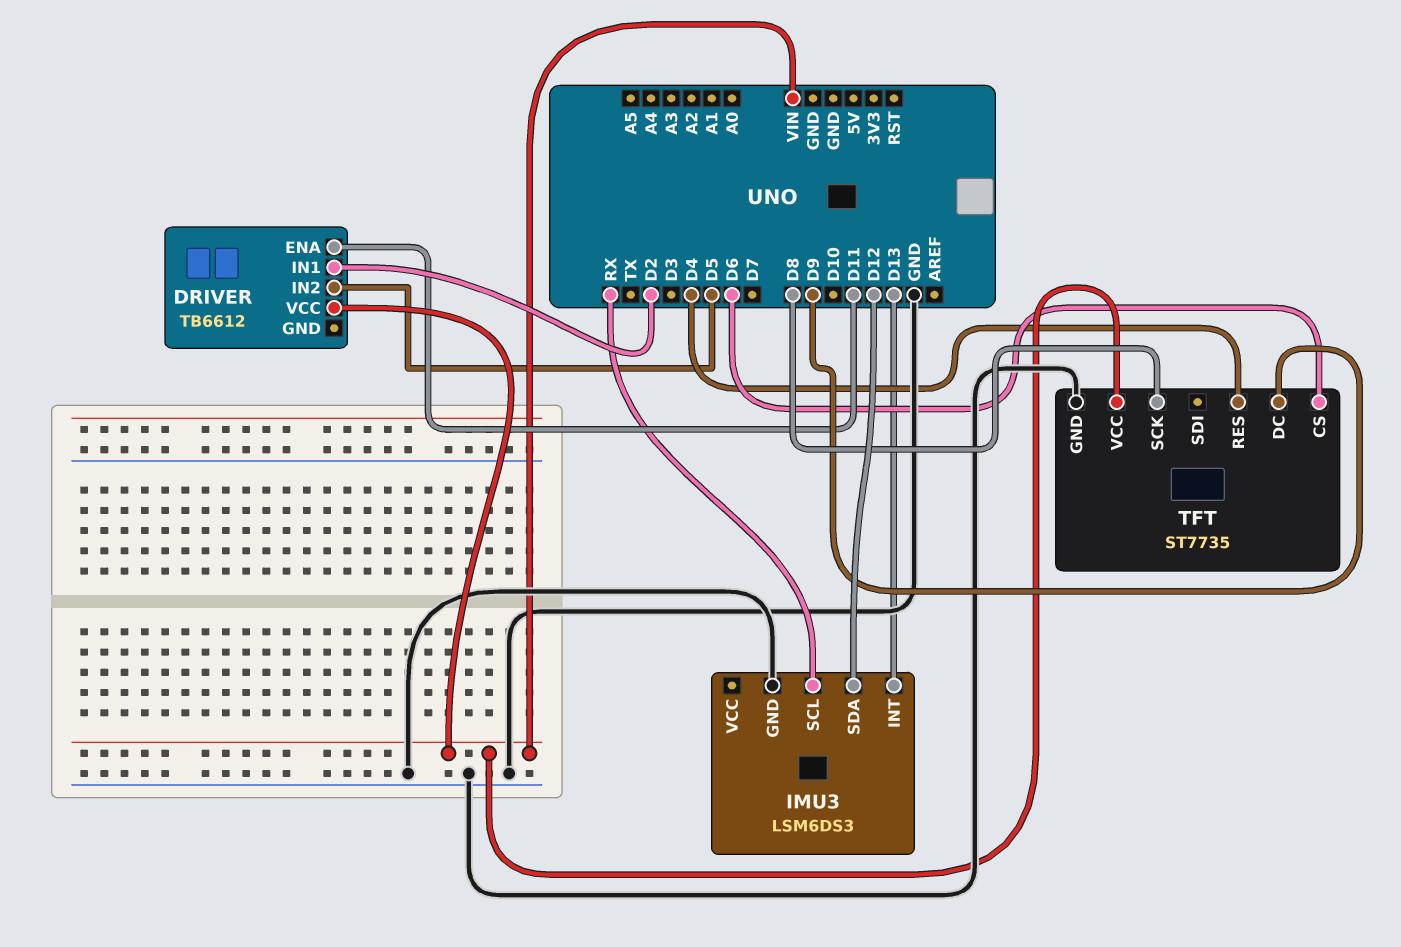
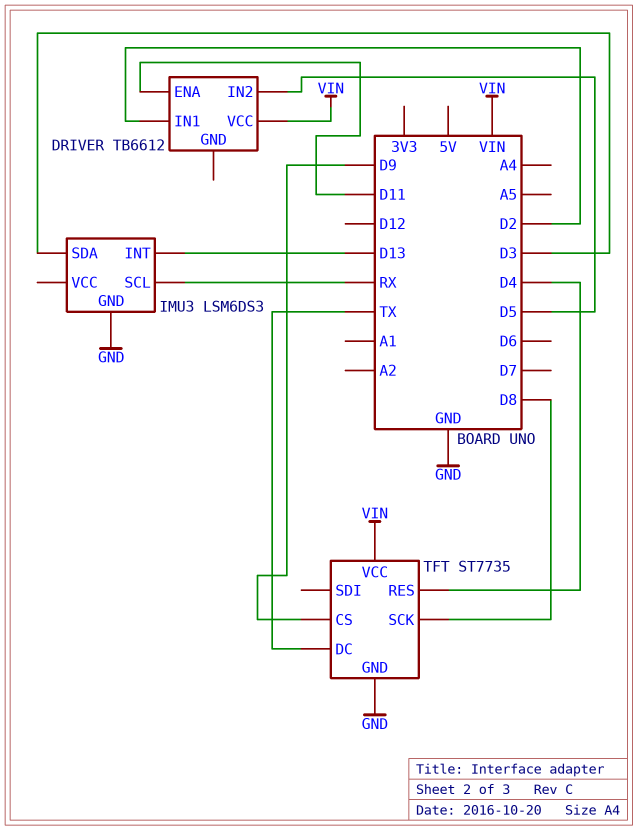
IMU3 pin SDA: D12 -> D3
TFT pin CS: D6 -> D9
TFT pin DC: D9 -> TX

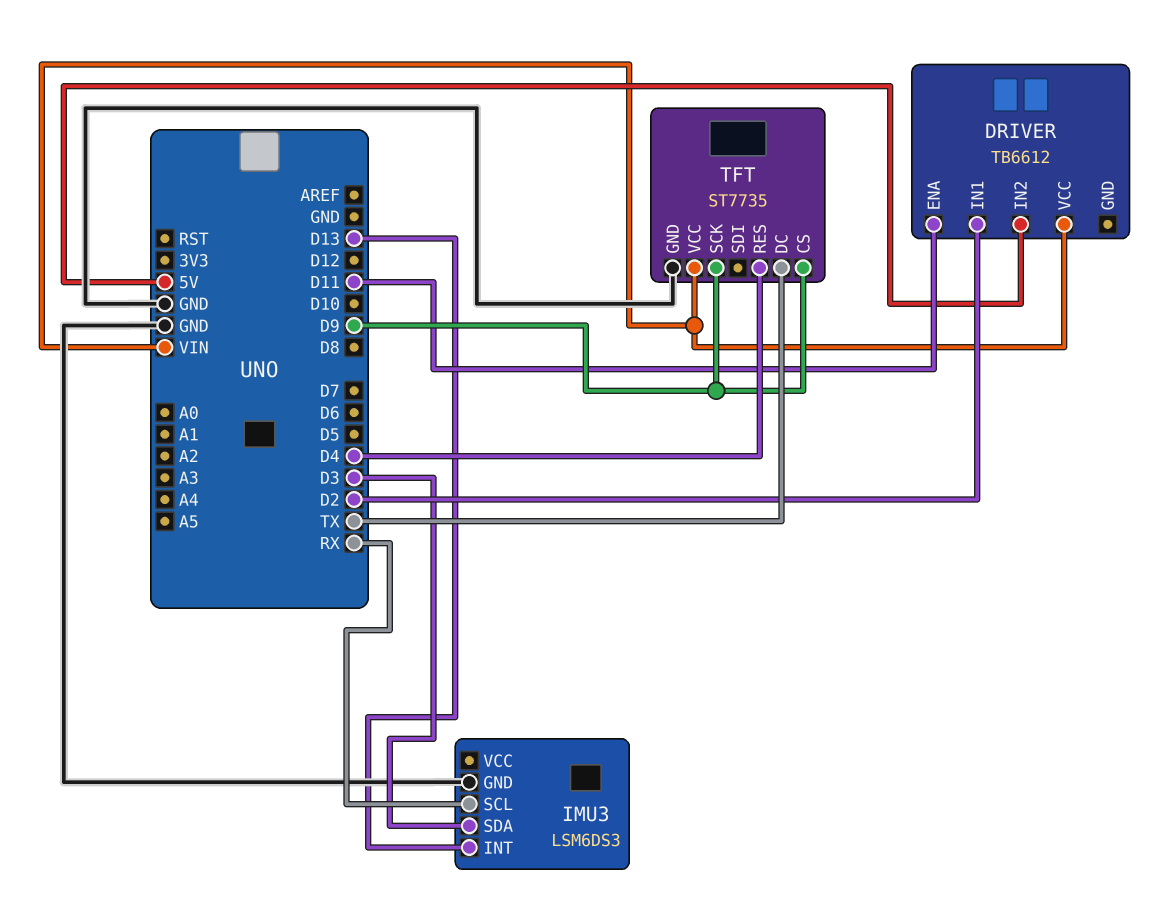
DRIVER pin IN2: D5 -> 5V
TFT pin SCK: D8 -> D9

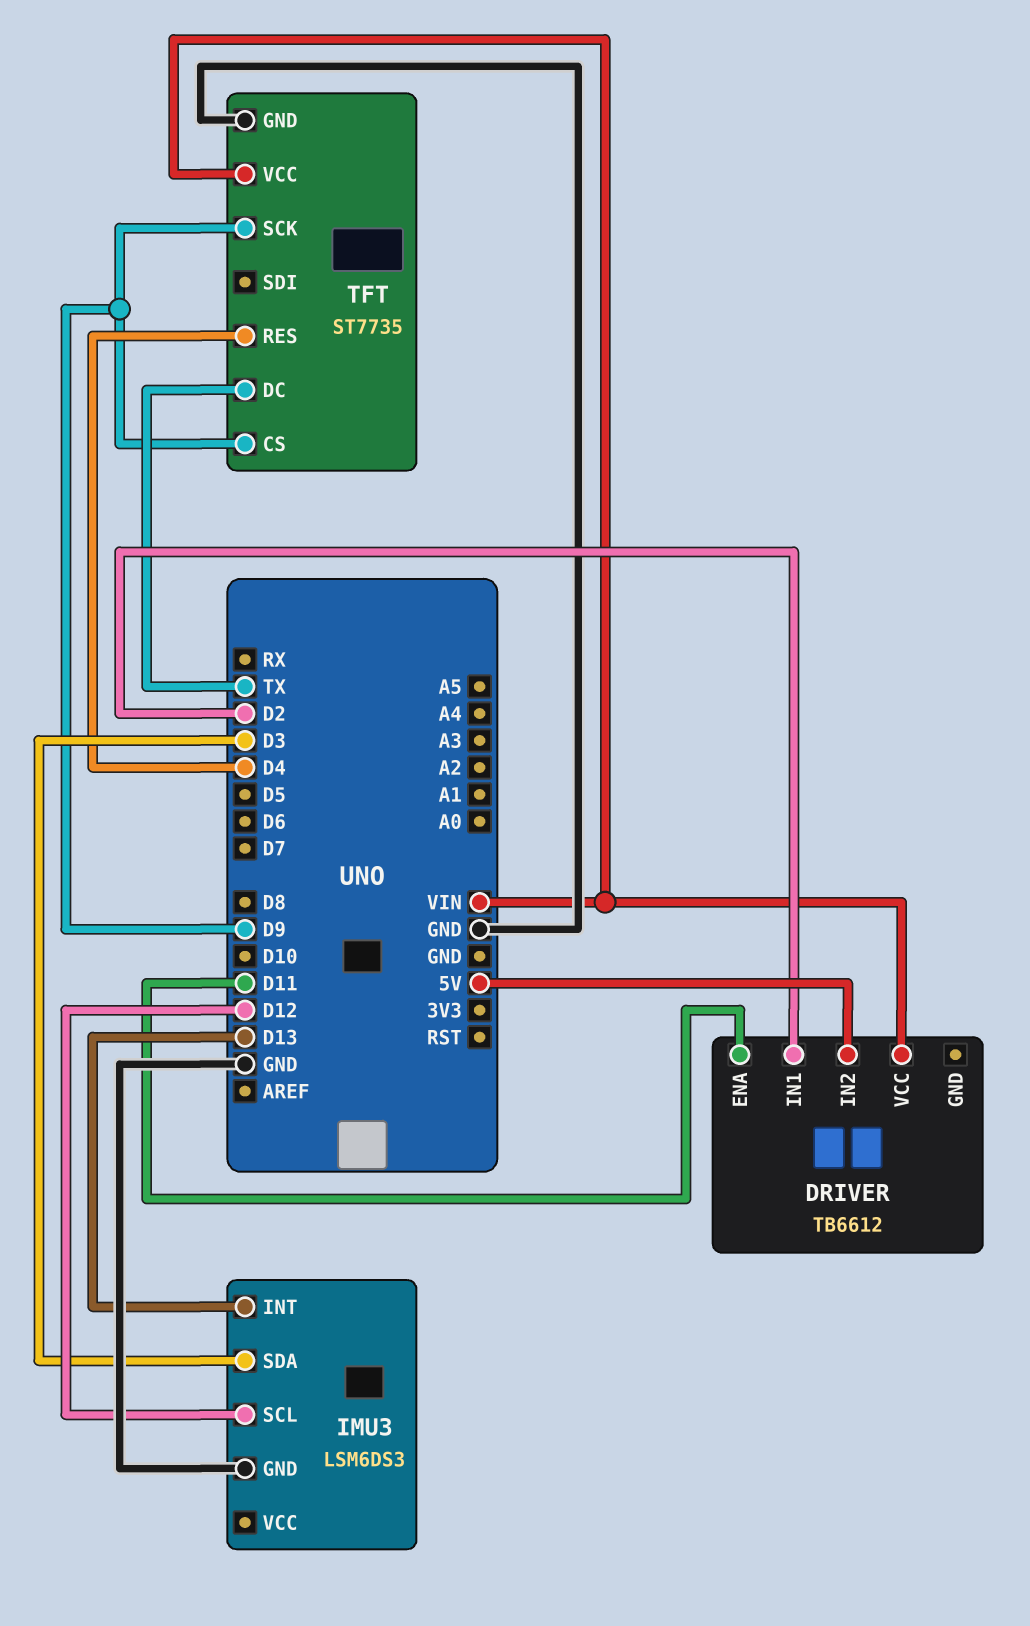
IMU3 pin SCL: RX -> D12

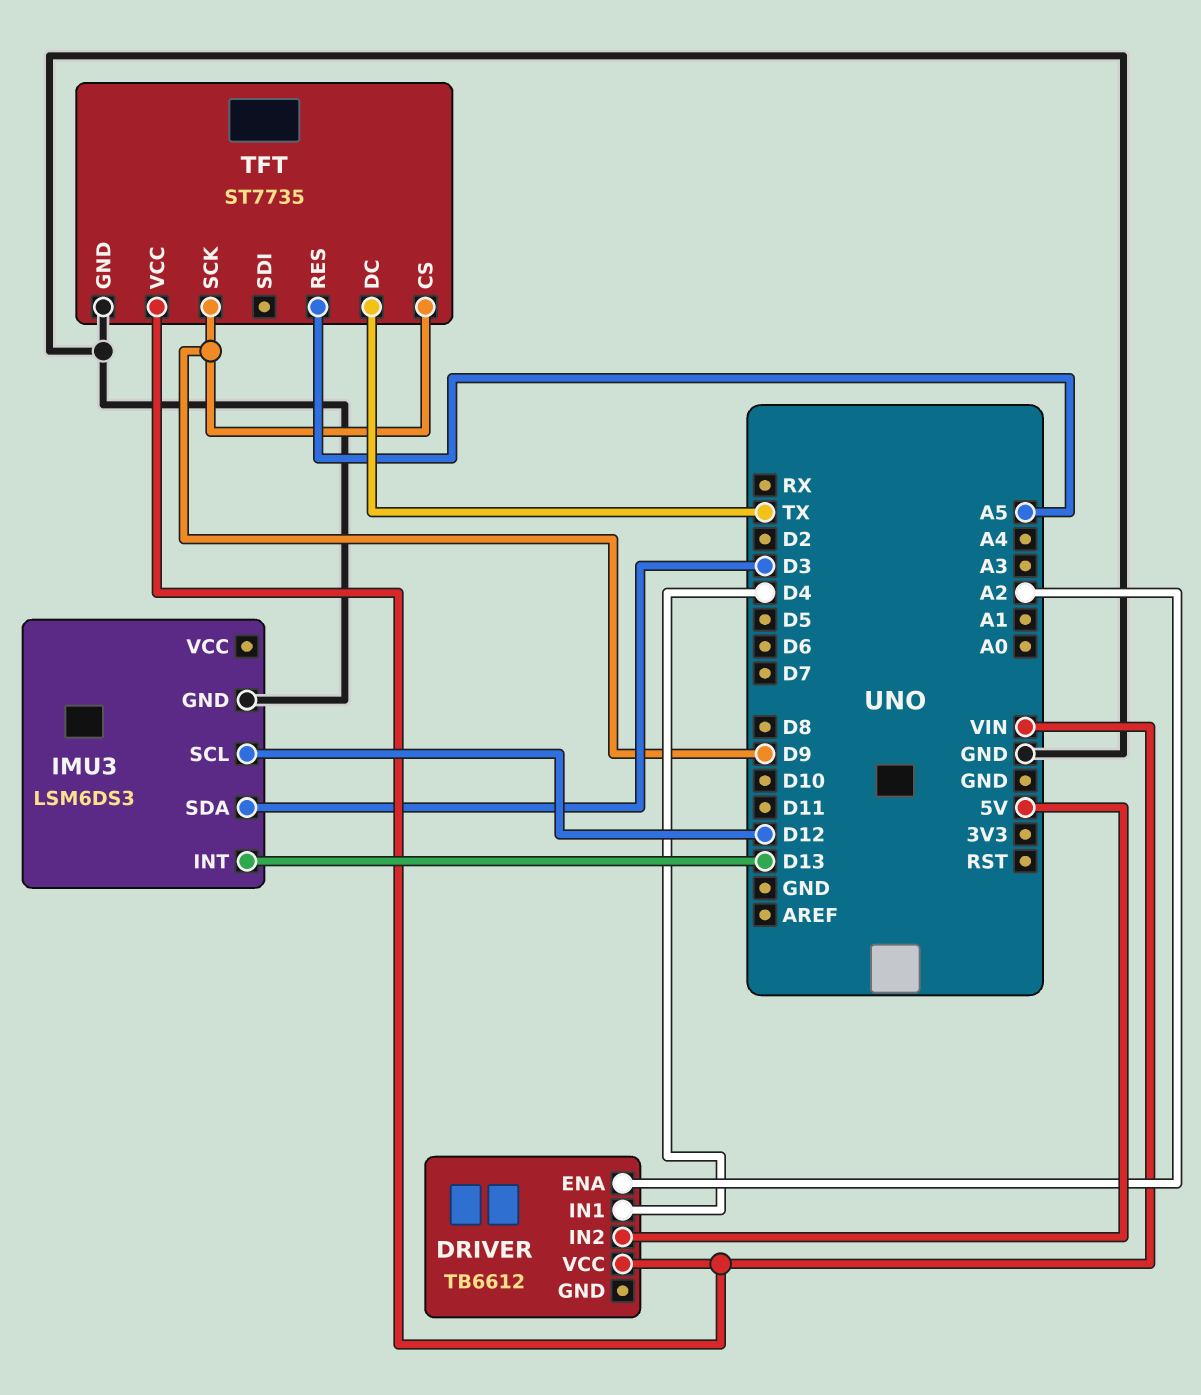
DRIVER pin ENA: D11 -> A2
DRIVER pin IN1: D2 -> D4
TFT pin RES: D4 -> A5

